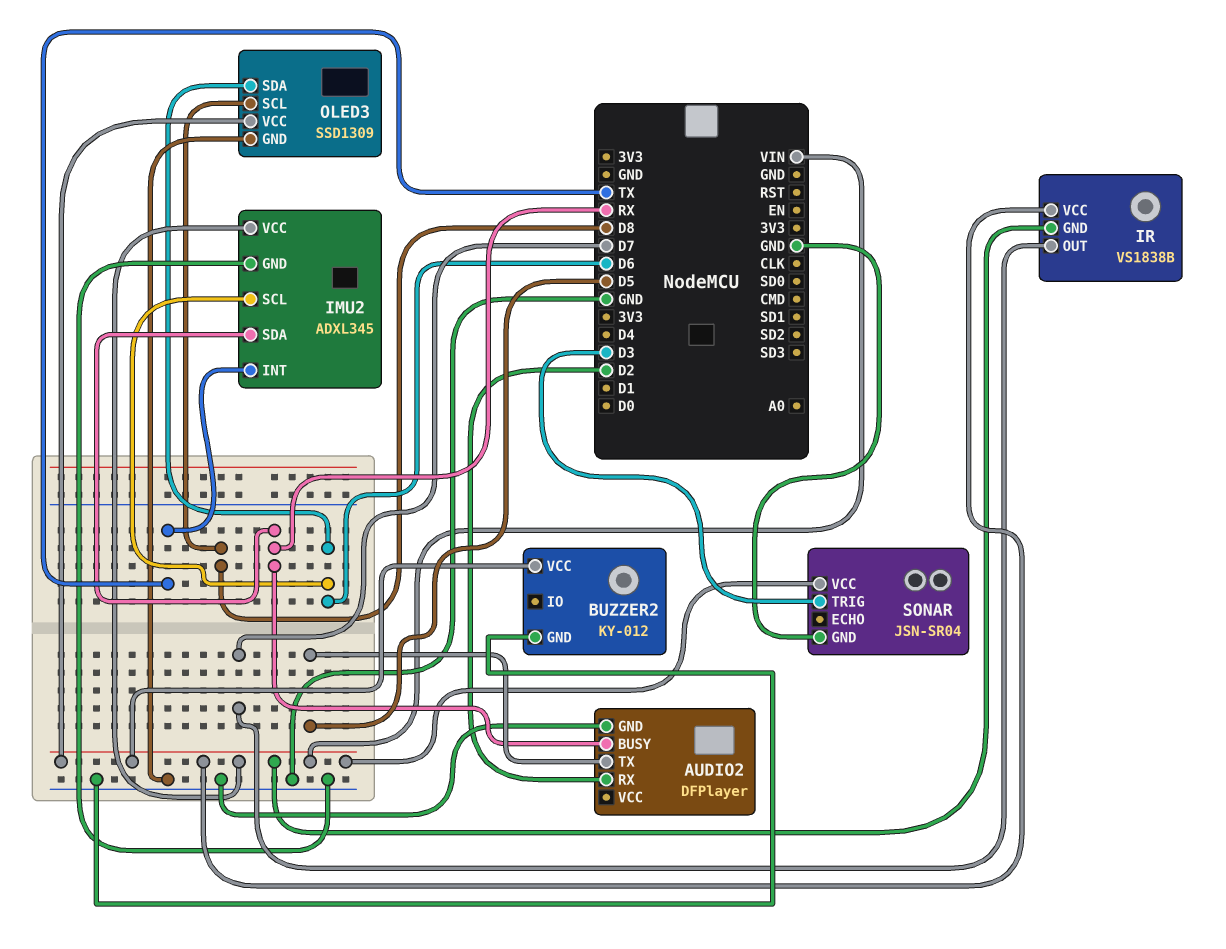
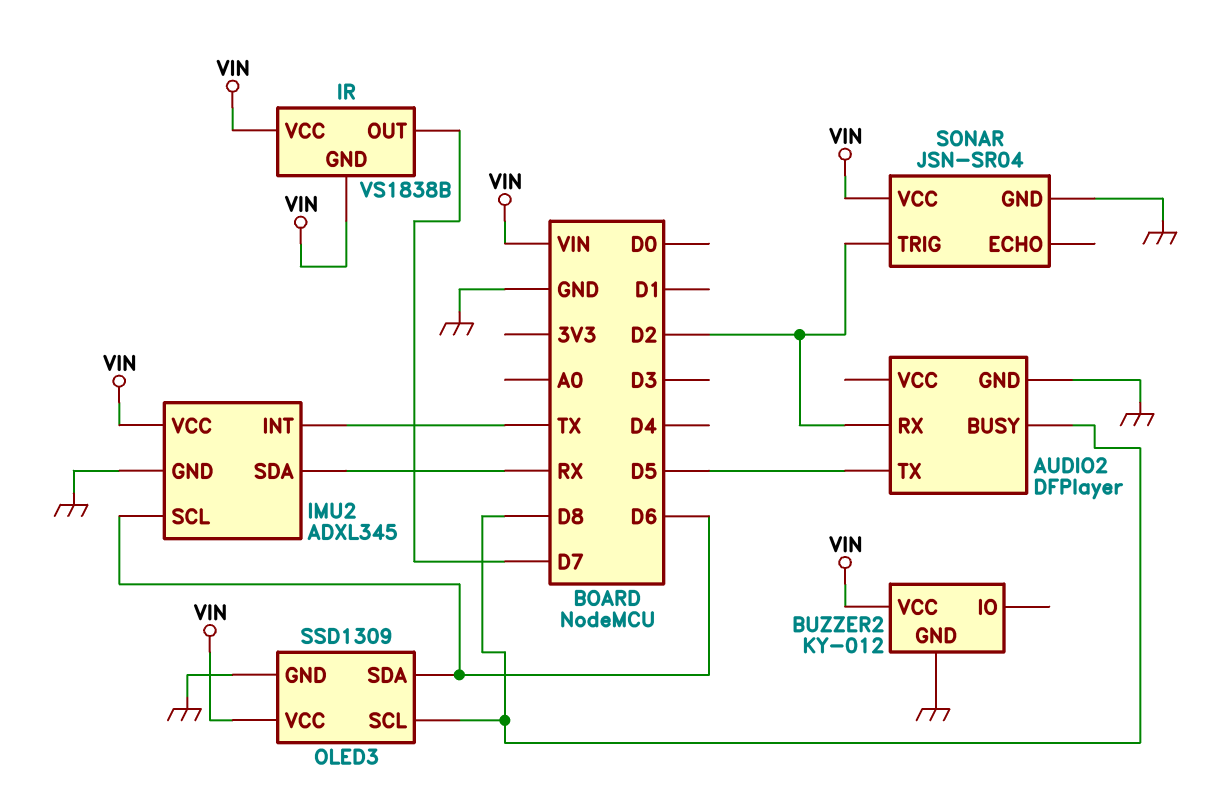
AUDIO2 pin BUSY: RX -> D8
SONAR pin TRIG: D3 -> D2

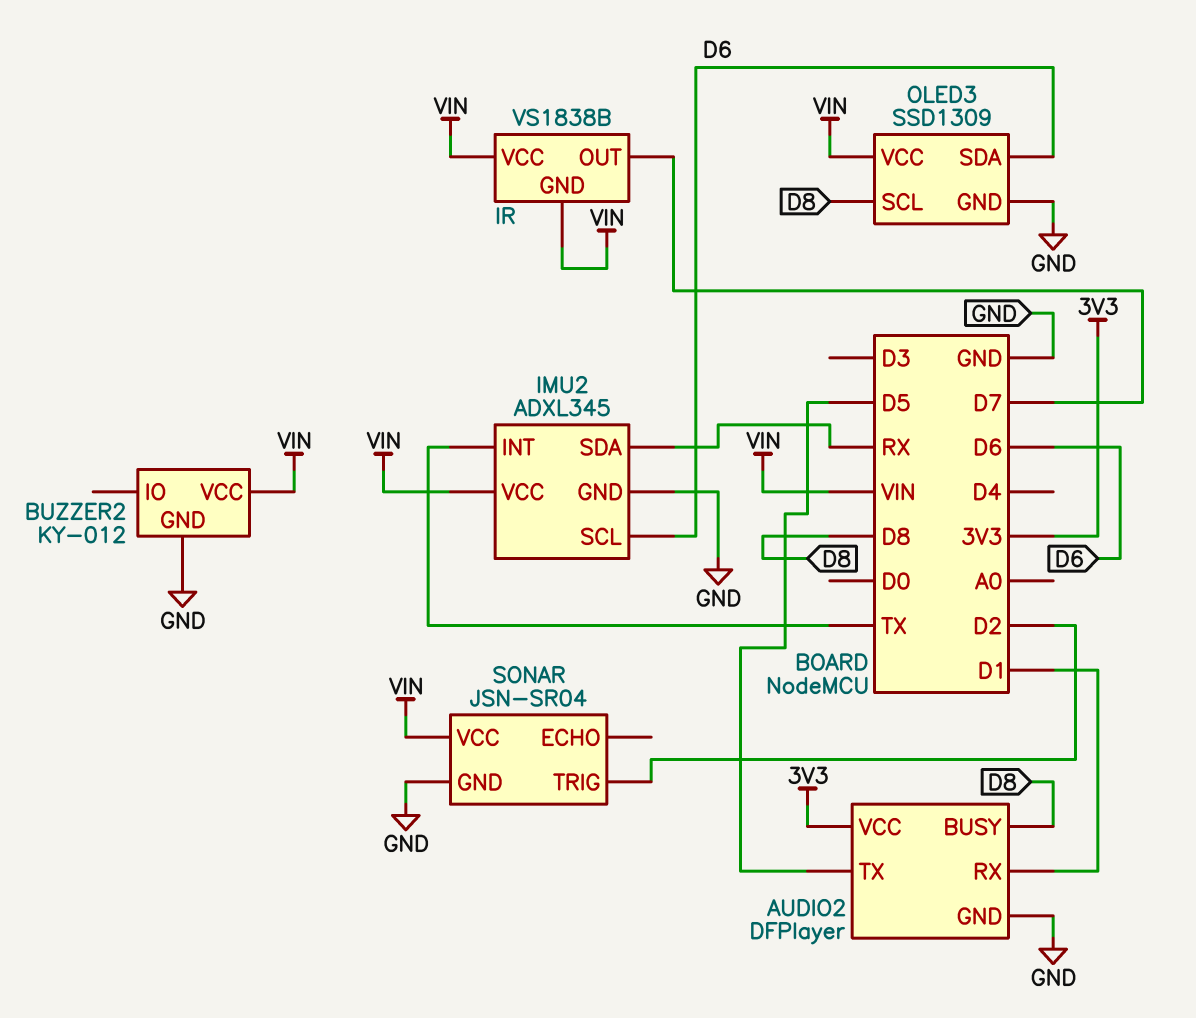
AUDIO2 pin RX: D2 -> D1
AUDIO2 pin VCC: none -> 3V3

